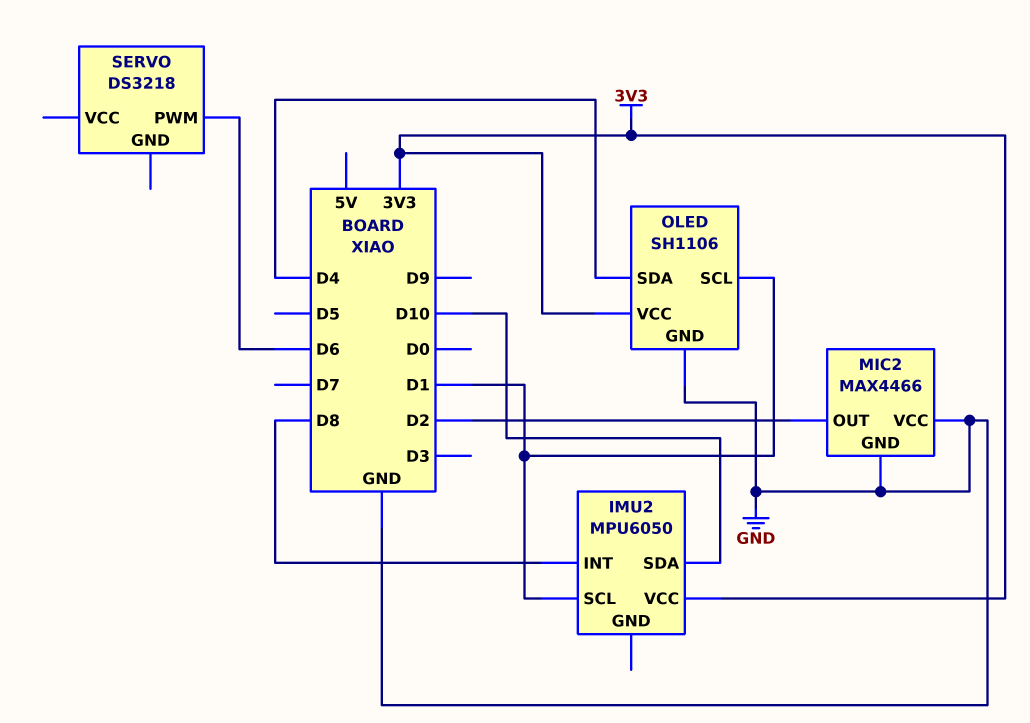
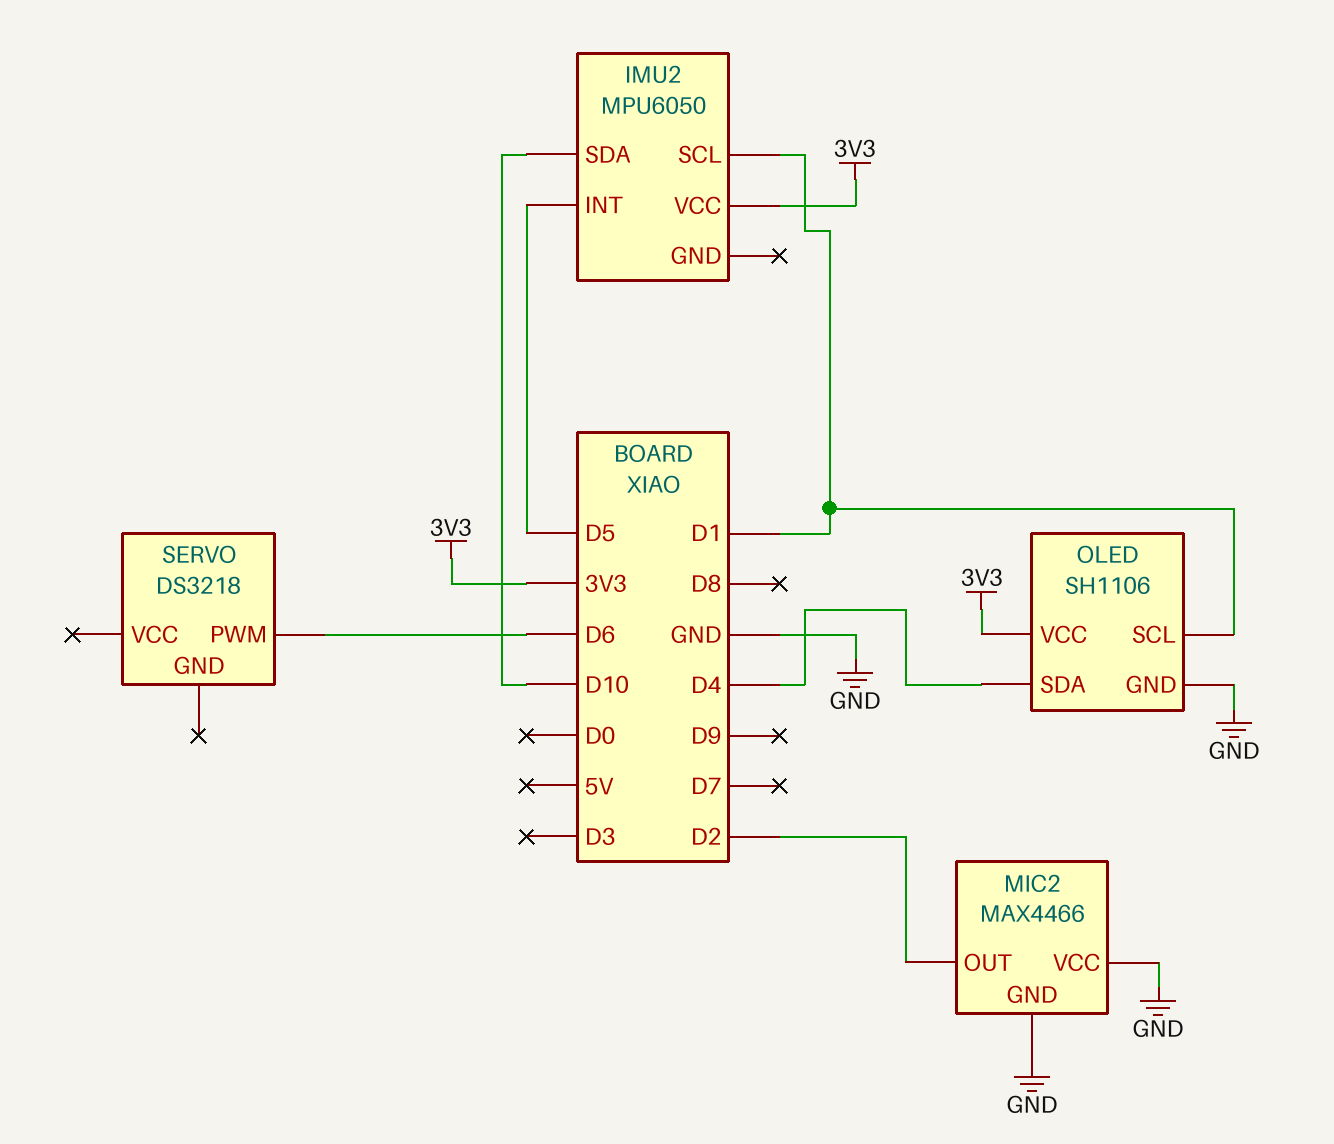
IMU2 pin INT: D8 -> D5

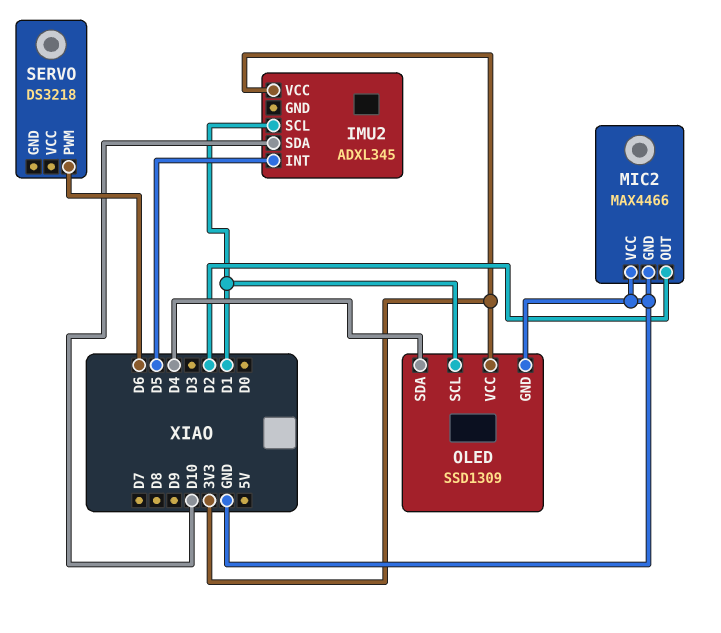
IMU2: MPU6050 -> ADXL345
OLED: SH1106 -> SSD1309

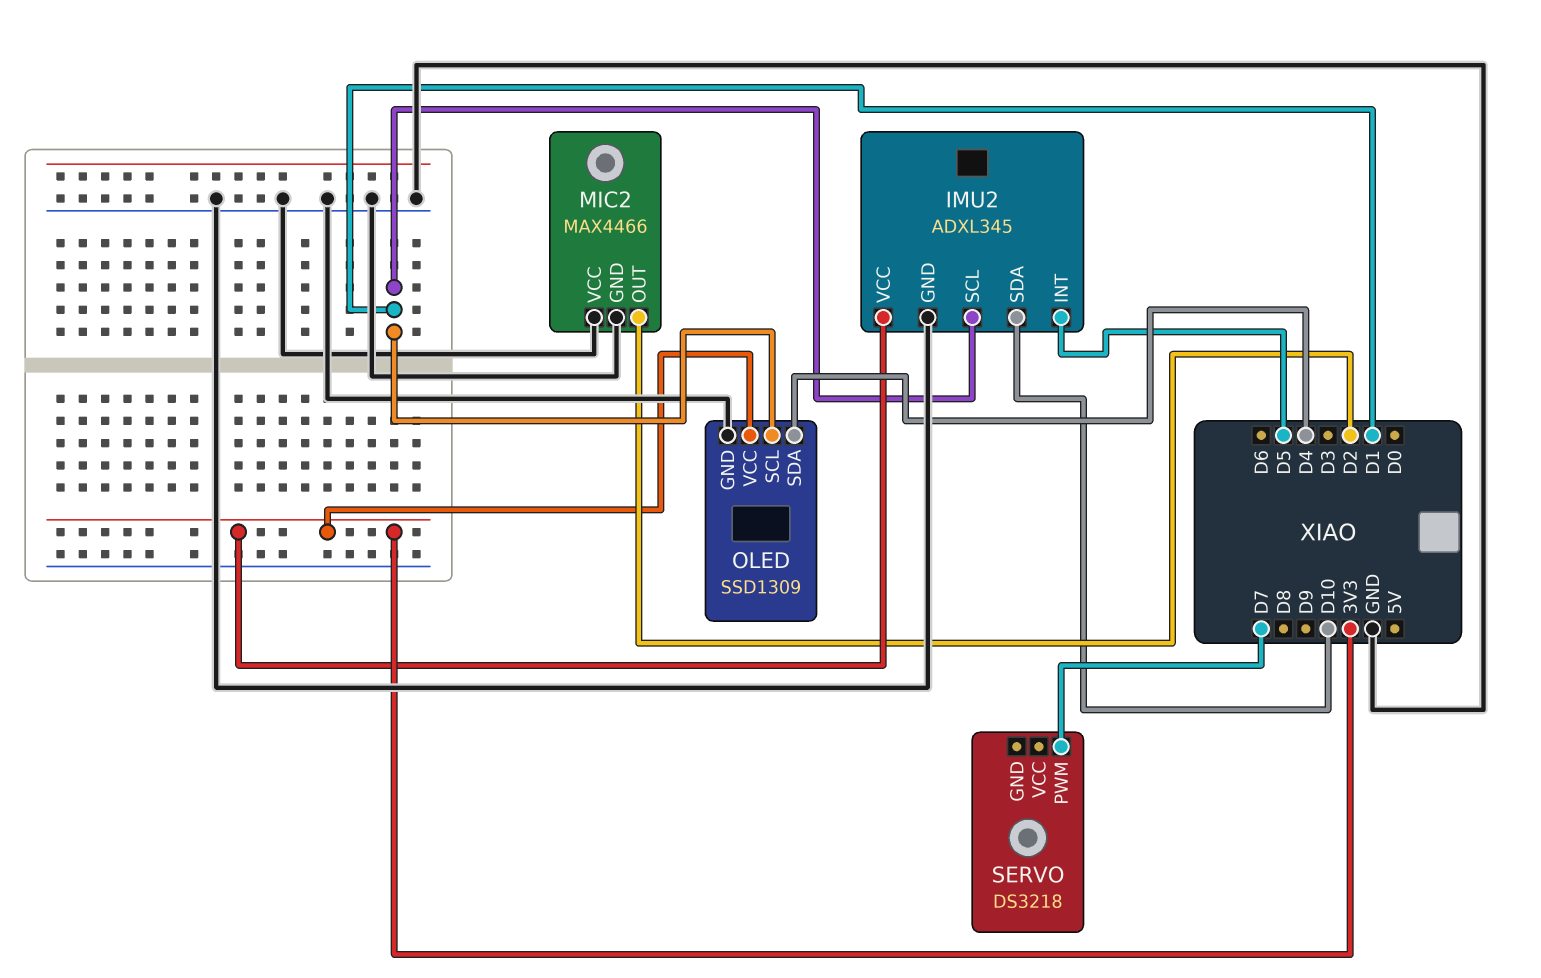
IMU2 pin GND: none -> GND
SERVO pin PWM: D6 -> D7

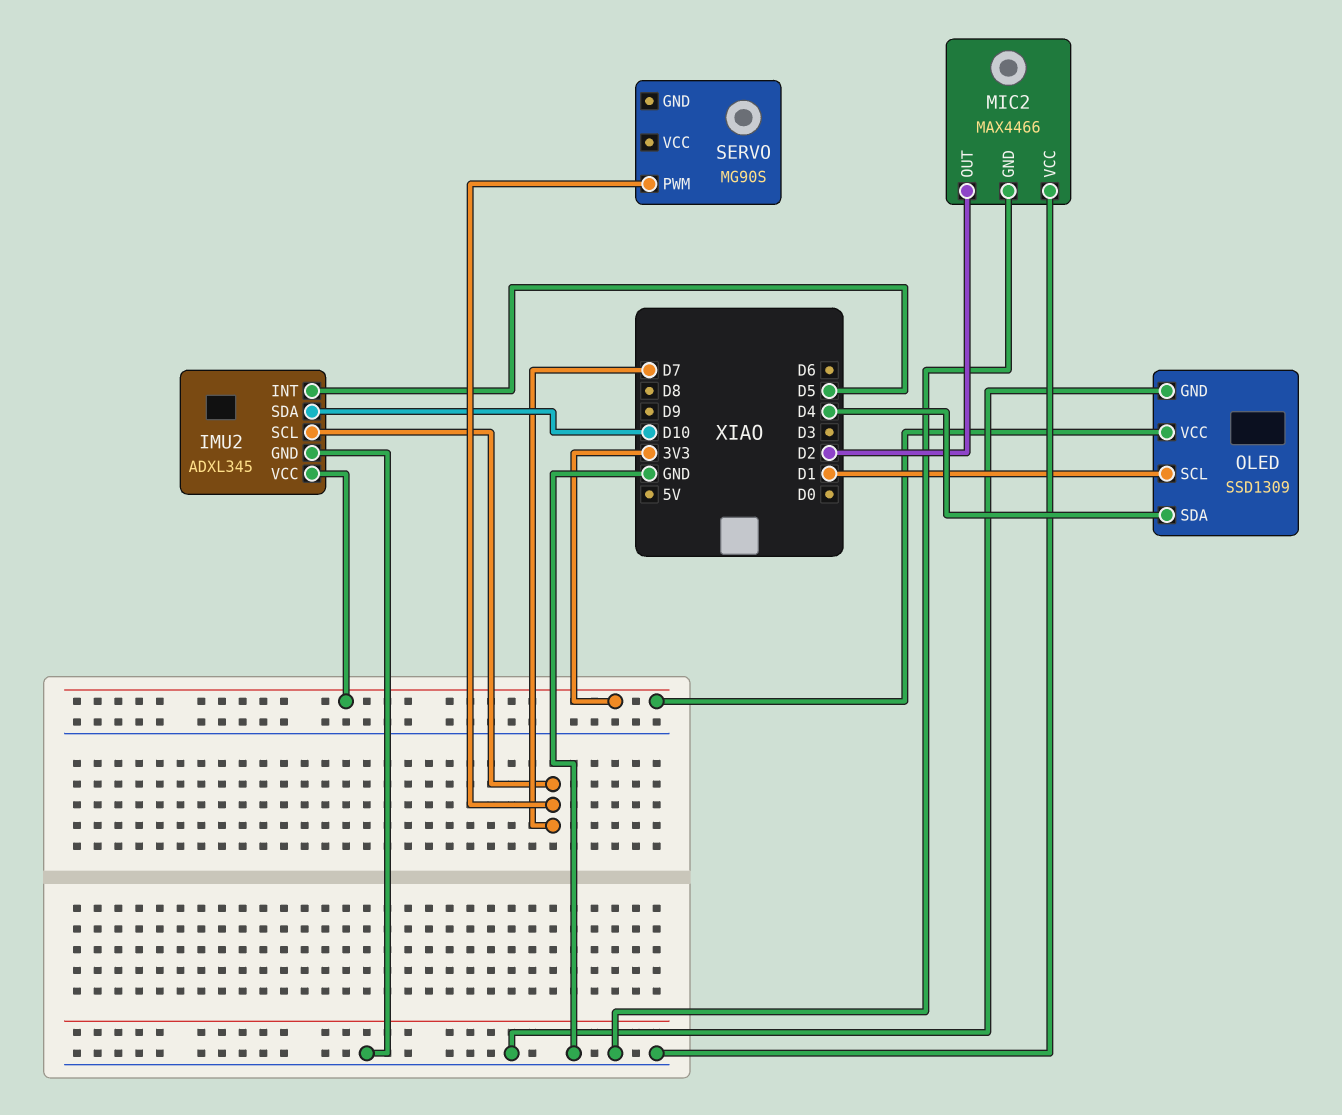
IMU2 pin SCL: D1 -> D7
SERVO: DS3218 -> MG90S

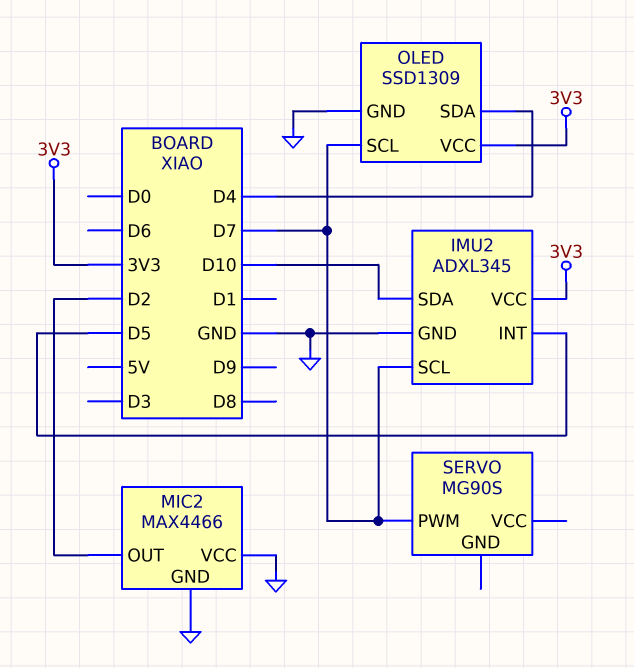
OLED pin SCL: D1 -> D7

